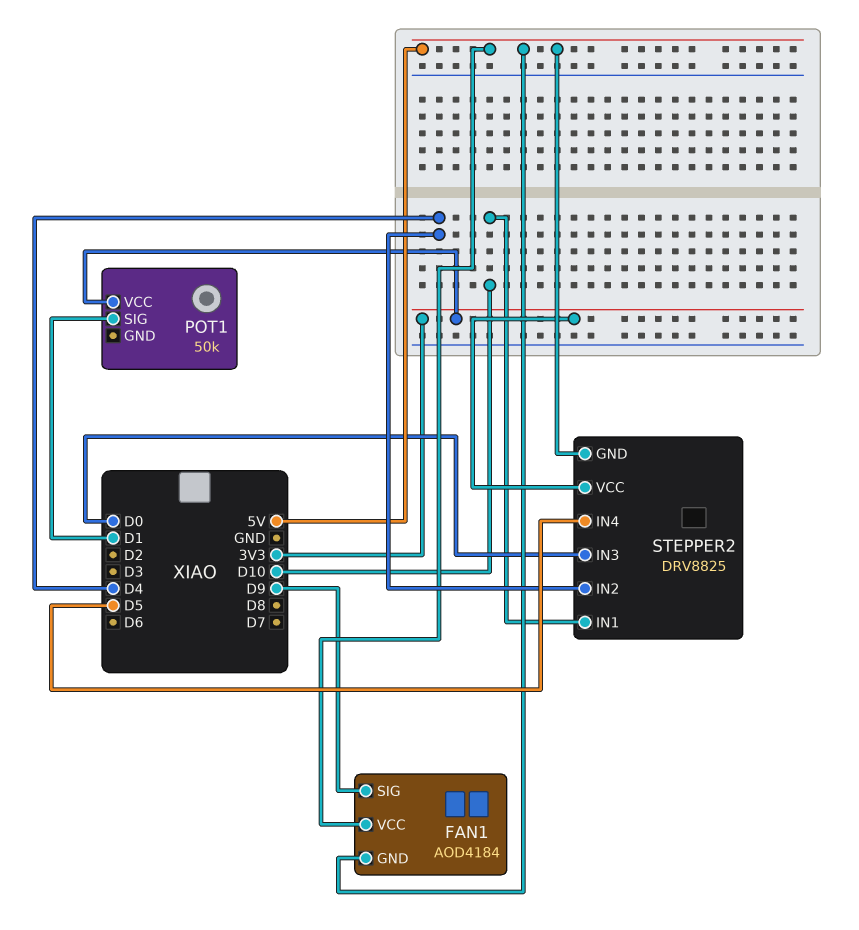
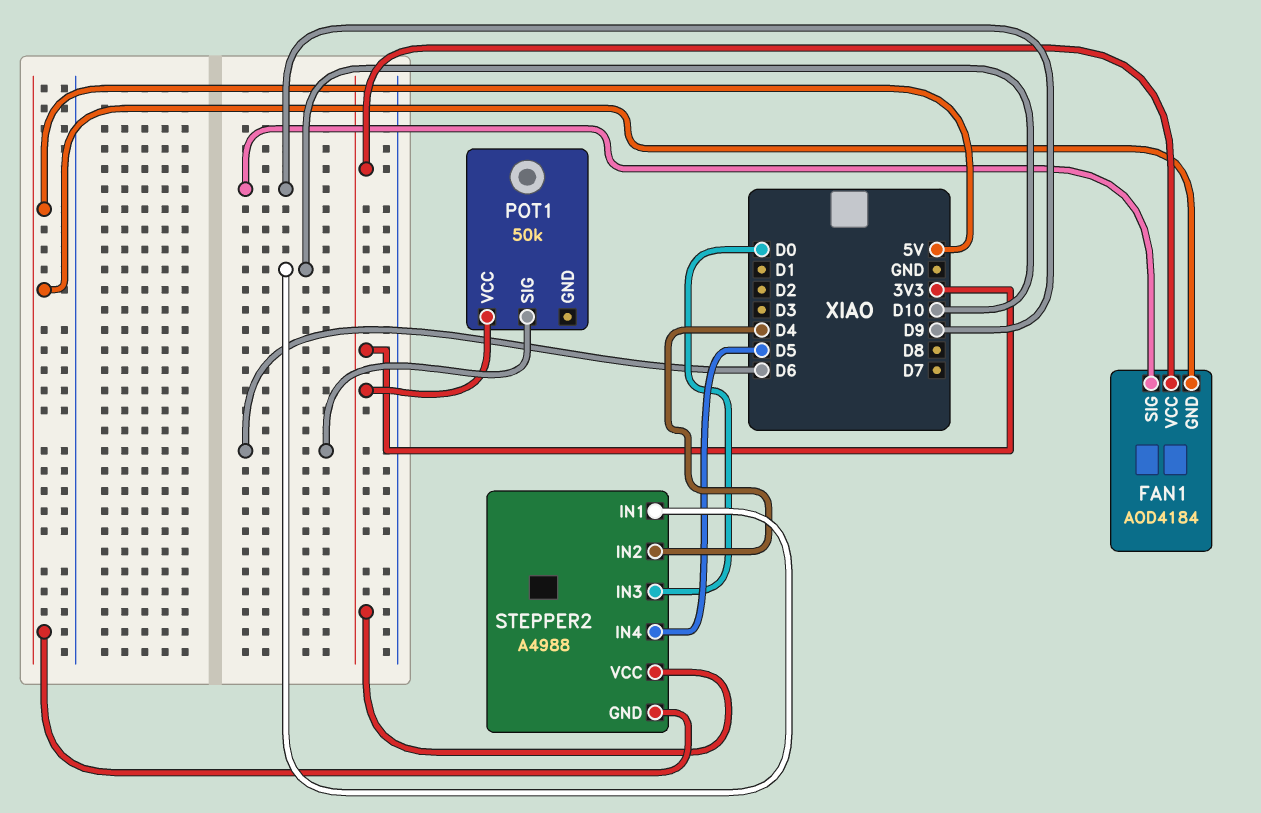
FAN1 pin VCC: 5V -> 3V3
POT1 pin SIG: D1 -> D6
STEPPER2: DRV8825 -> A4988

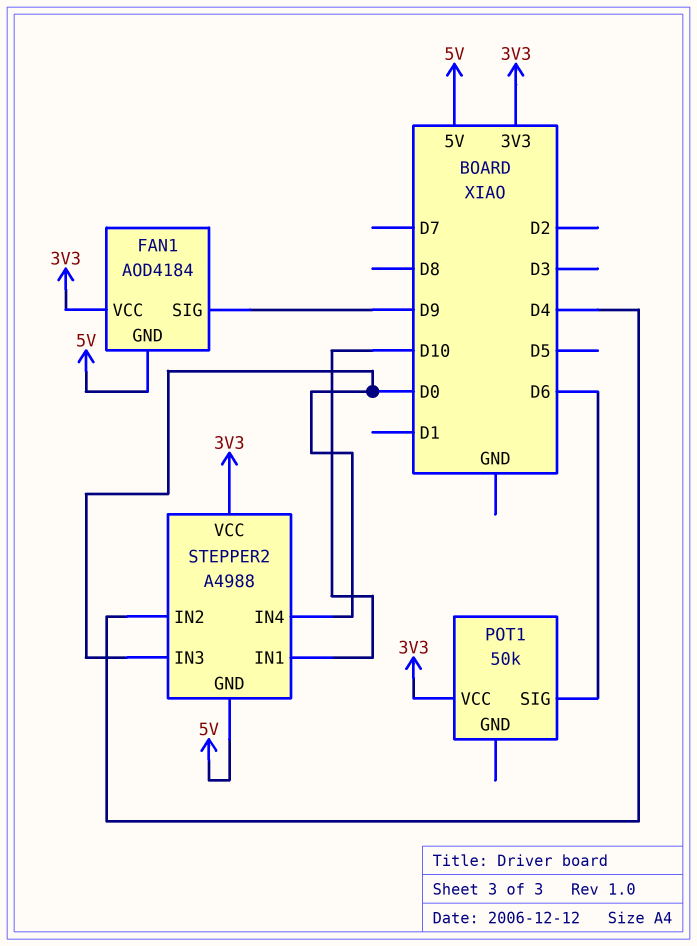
STEPPER2 pin IN4: D5 -> D0

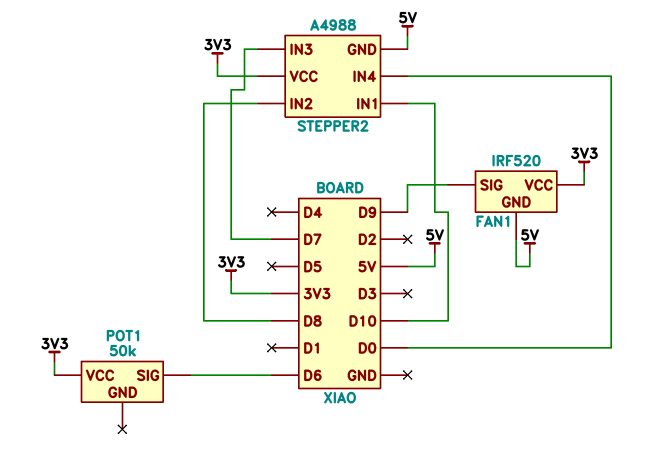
FAN1: AOD4184 -> IRF520
STEPPER2 pin IN2: D4 -> D8
STEPPER2 pin IN3: D0 -> D7

